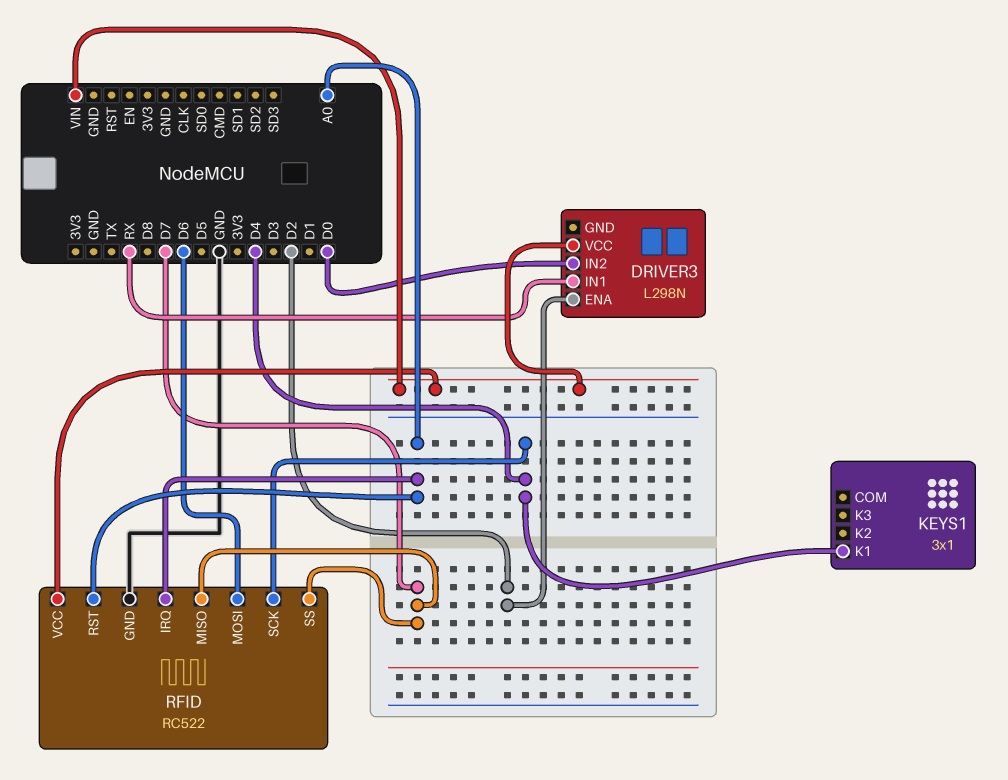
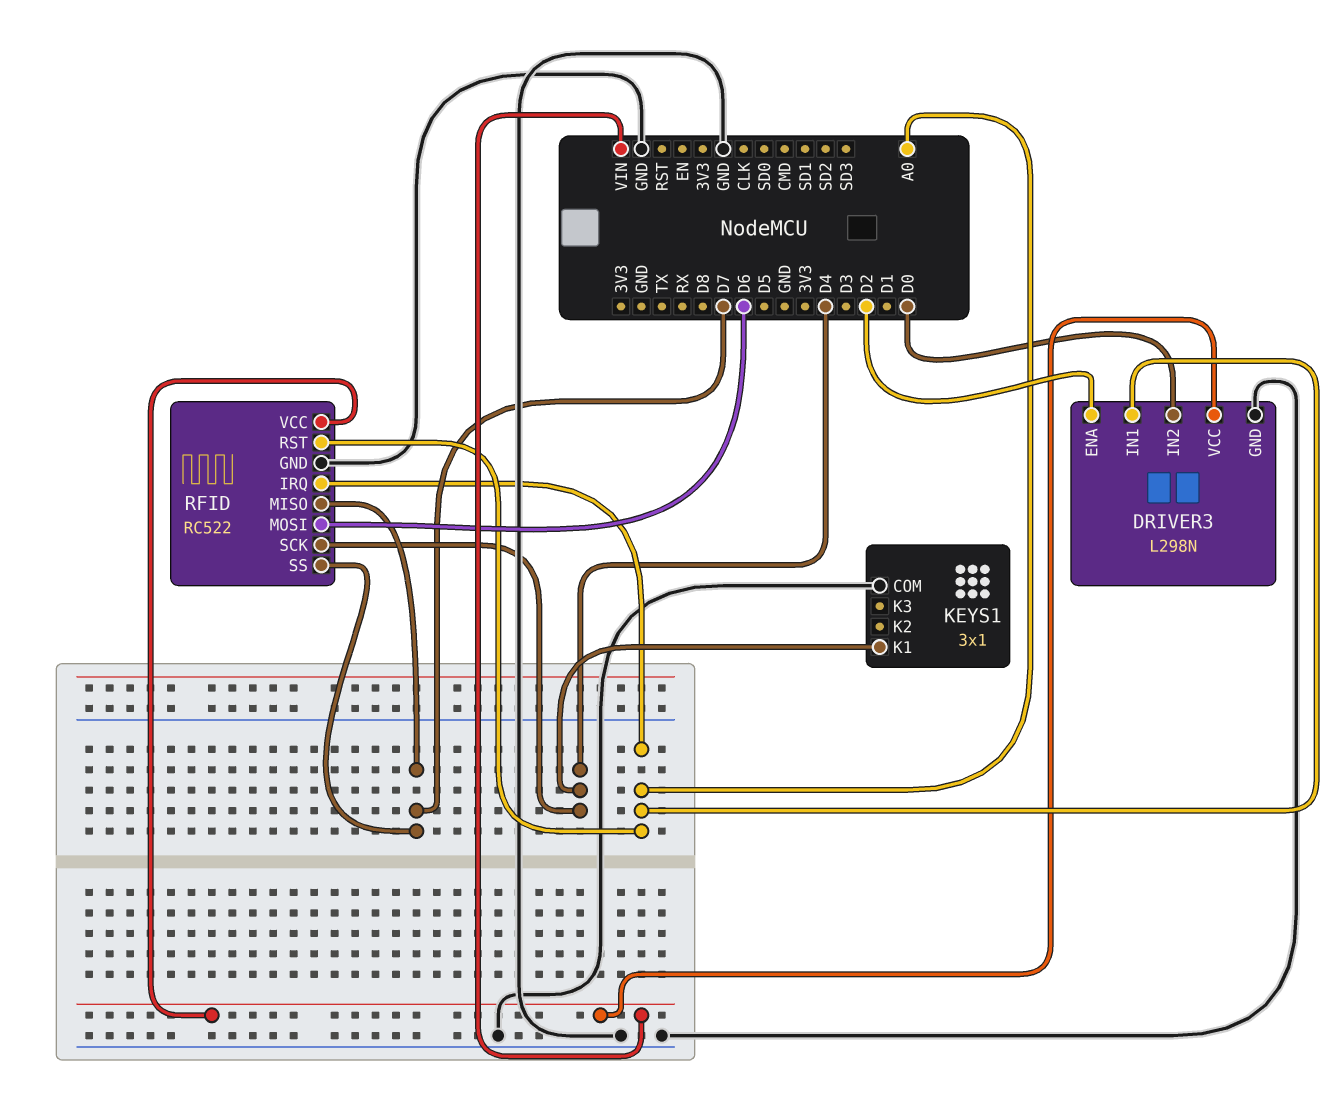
DRIVER3 pin GND: none -> GND
DRIVER3 pin IN1: RX -> A0
KEYS1 pin COM: none -> GND

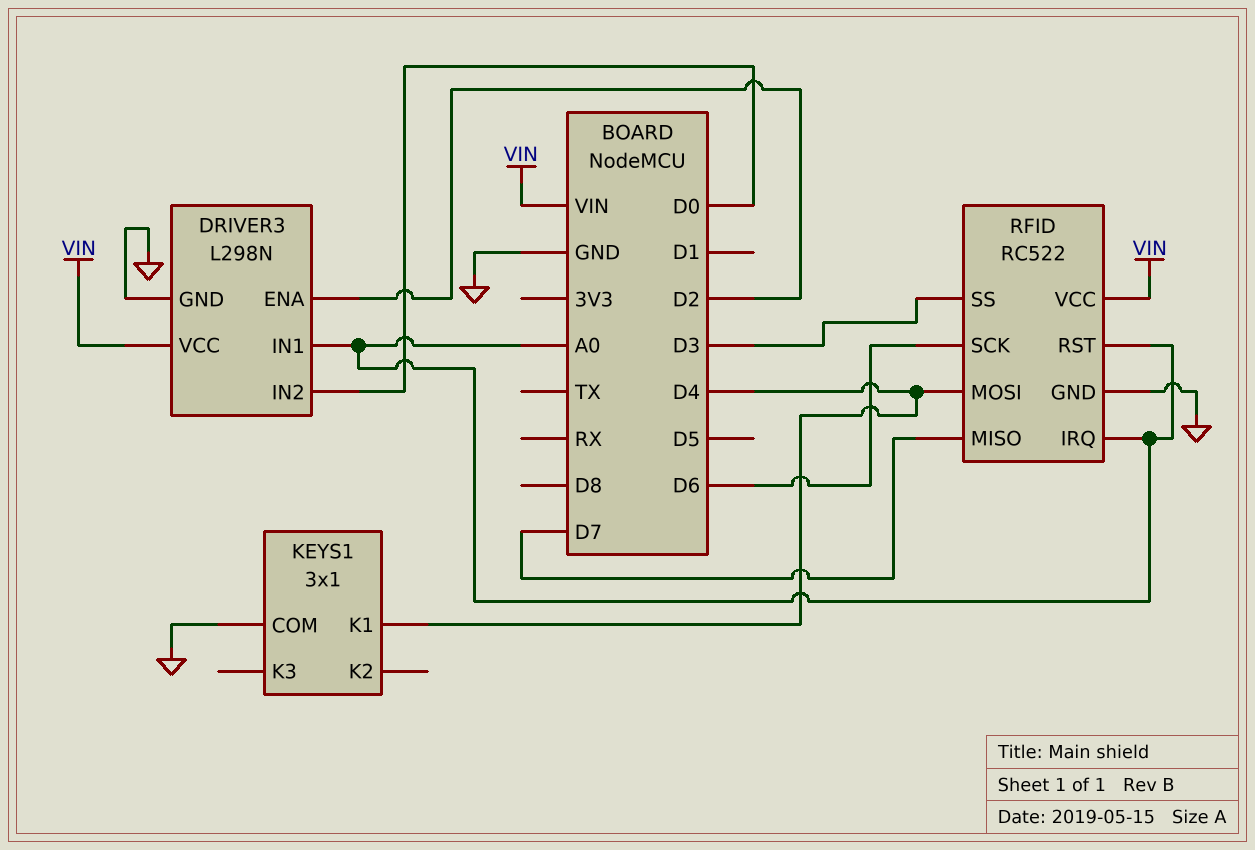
RFID pin MOSI: D6 -> D4
RFID pin SCK: D4 -> D6
RFID pin SS: D7 -> D3

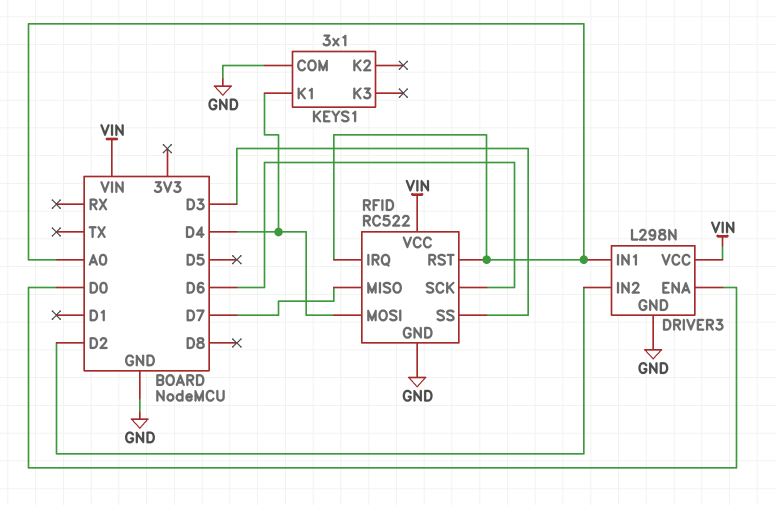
DRIVER3 pin ENA: D2 -> D0
DRIVER3 pin IN2: D0 -> D2

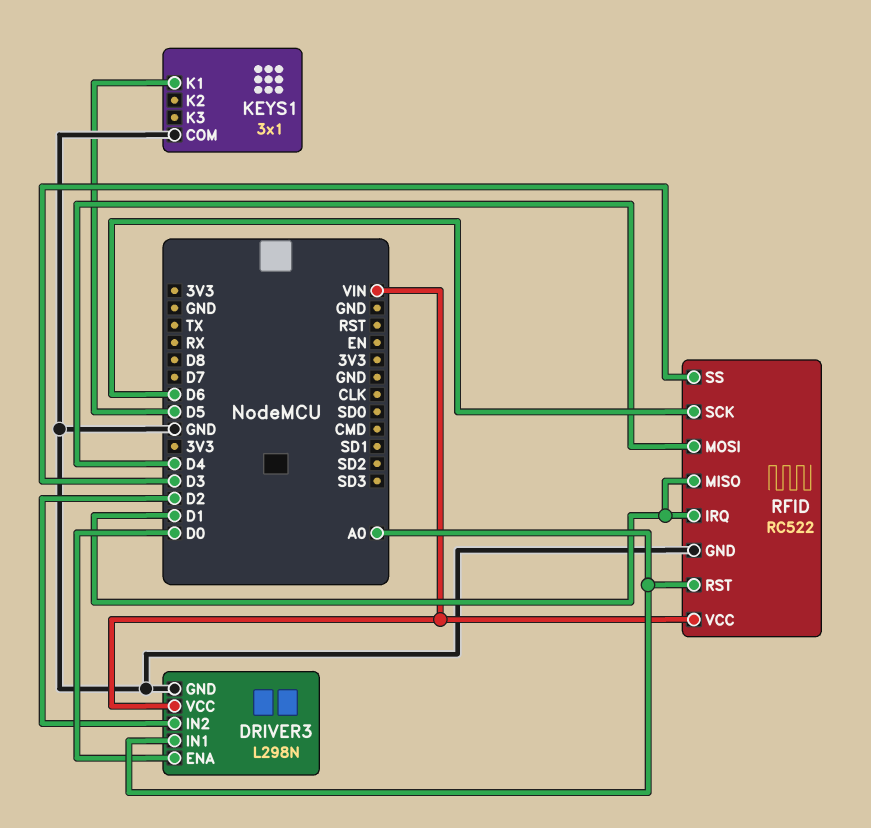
KEYS1 pin K1: D4 -> D5
RFID pin IRQ: A0 -> D1
RFID pin MISO: D7 -> D1

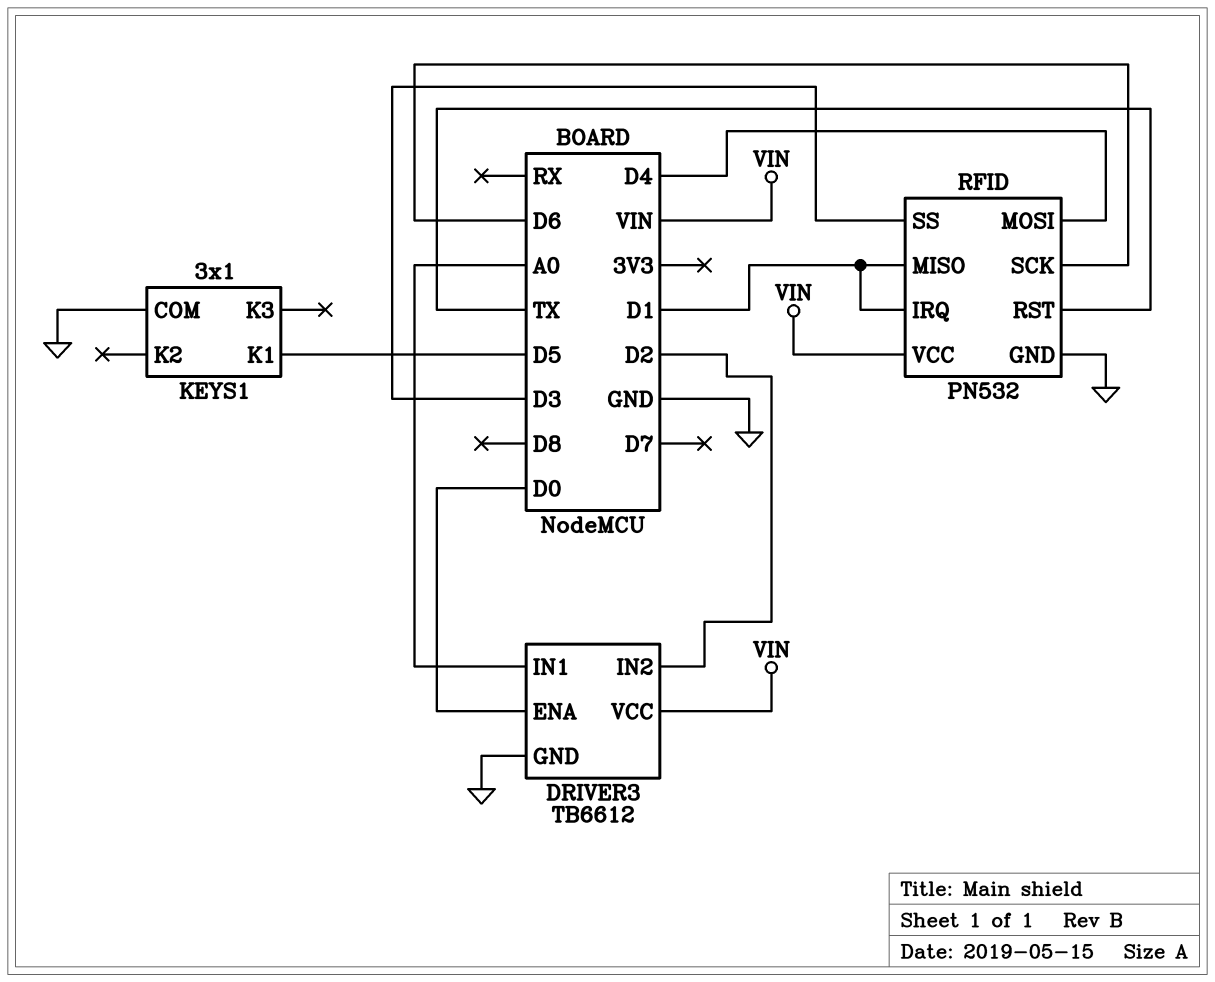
DRIVER3: L298N -> TB6612
RFID: RC522 -> PN532
RFID pin RST: A0 -> TX

